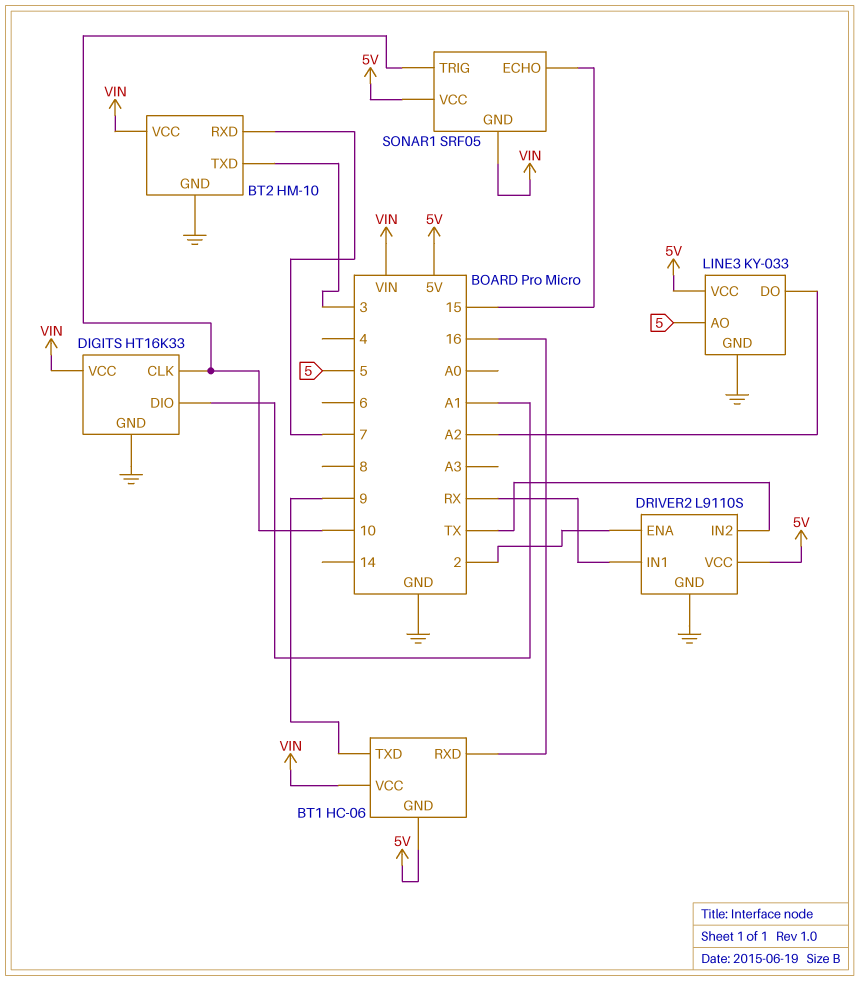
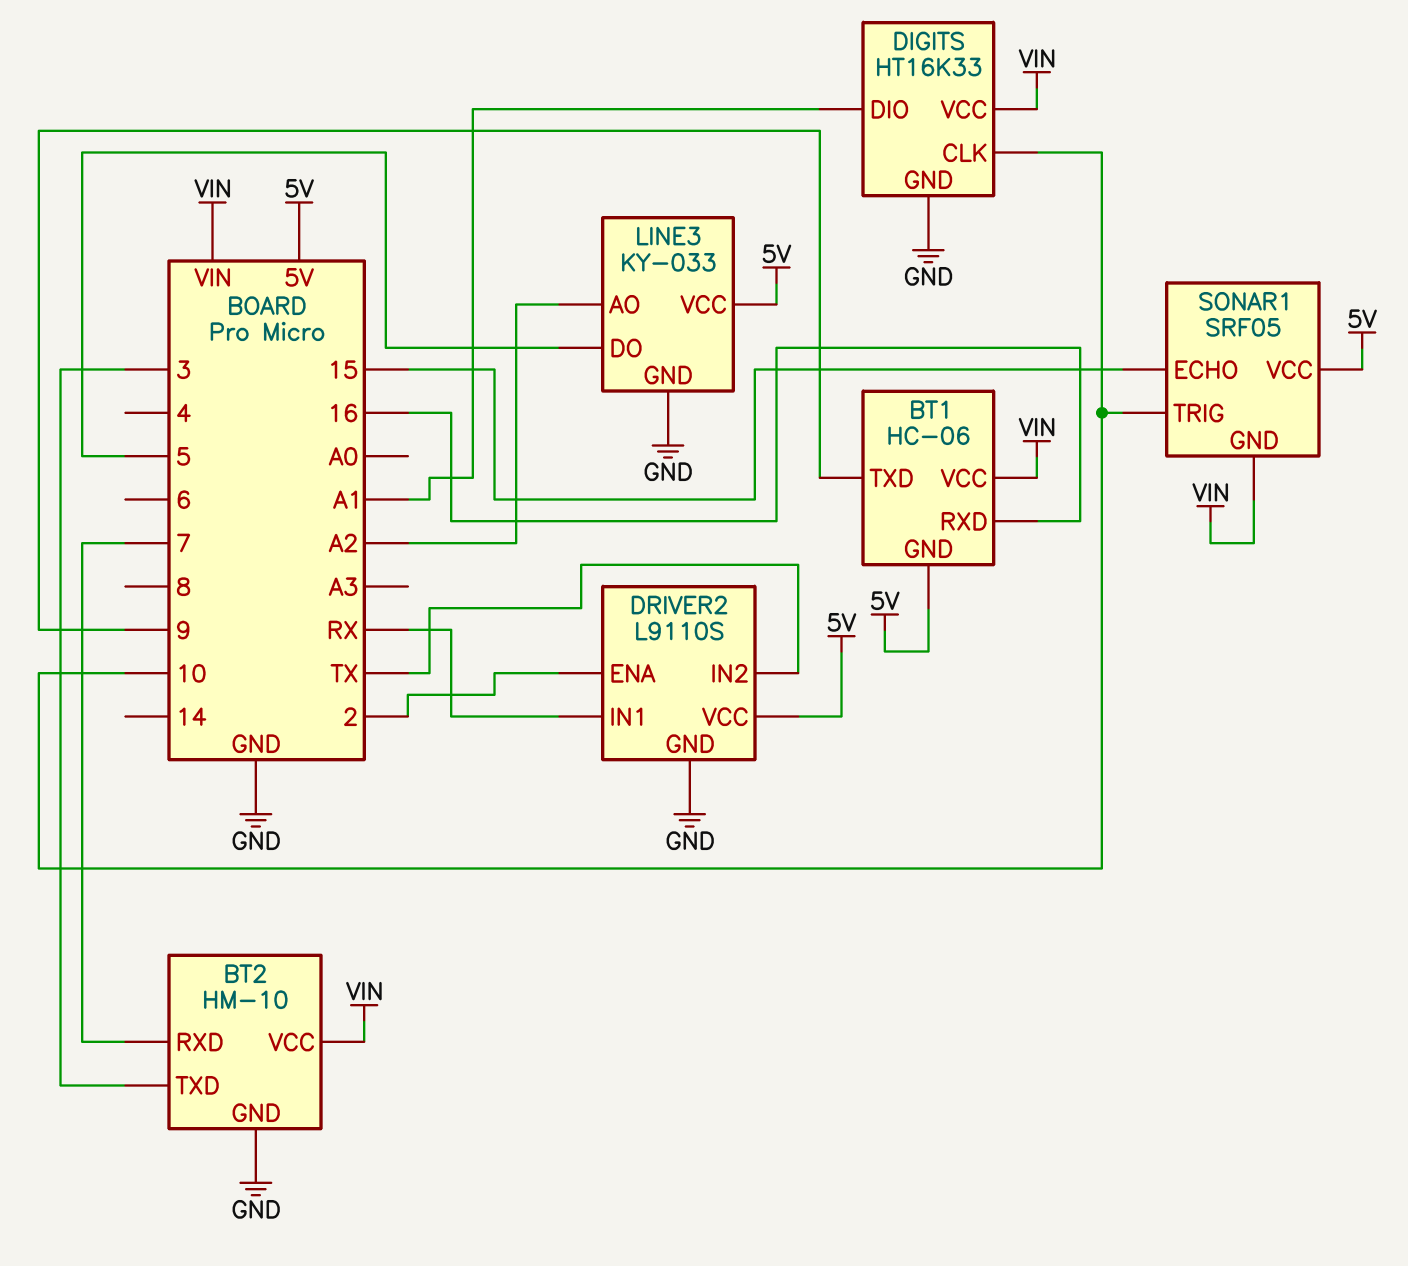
LINE3 pin AO: 5 -> A2
LINE3 pin DO: A2 -> 5

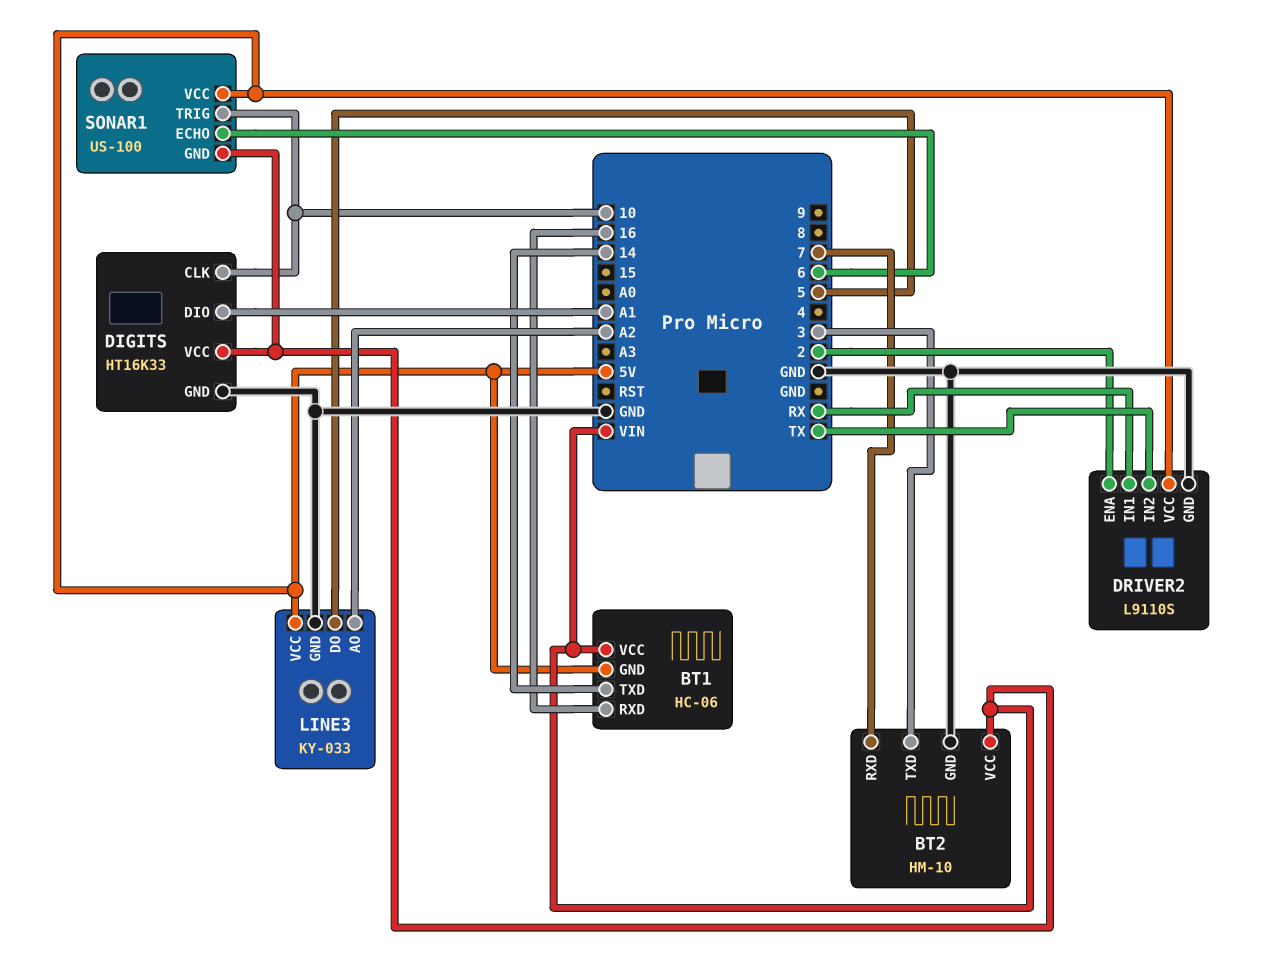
BT1 pin TXD: 9 -> 14
SONAR1: SRF05 -> US-100
SONAR1 pin ECHO: 15 -> 6

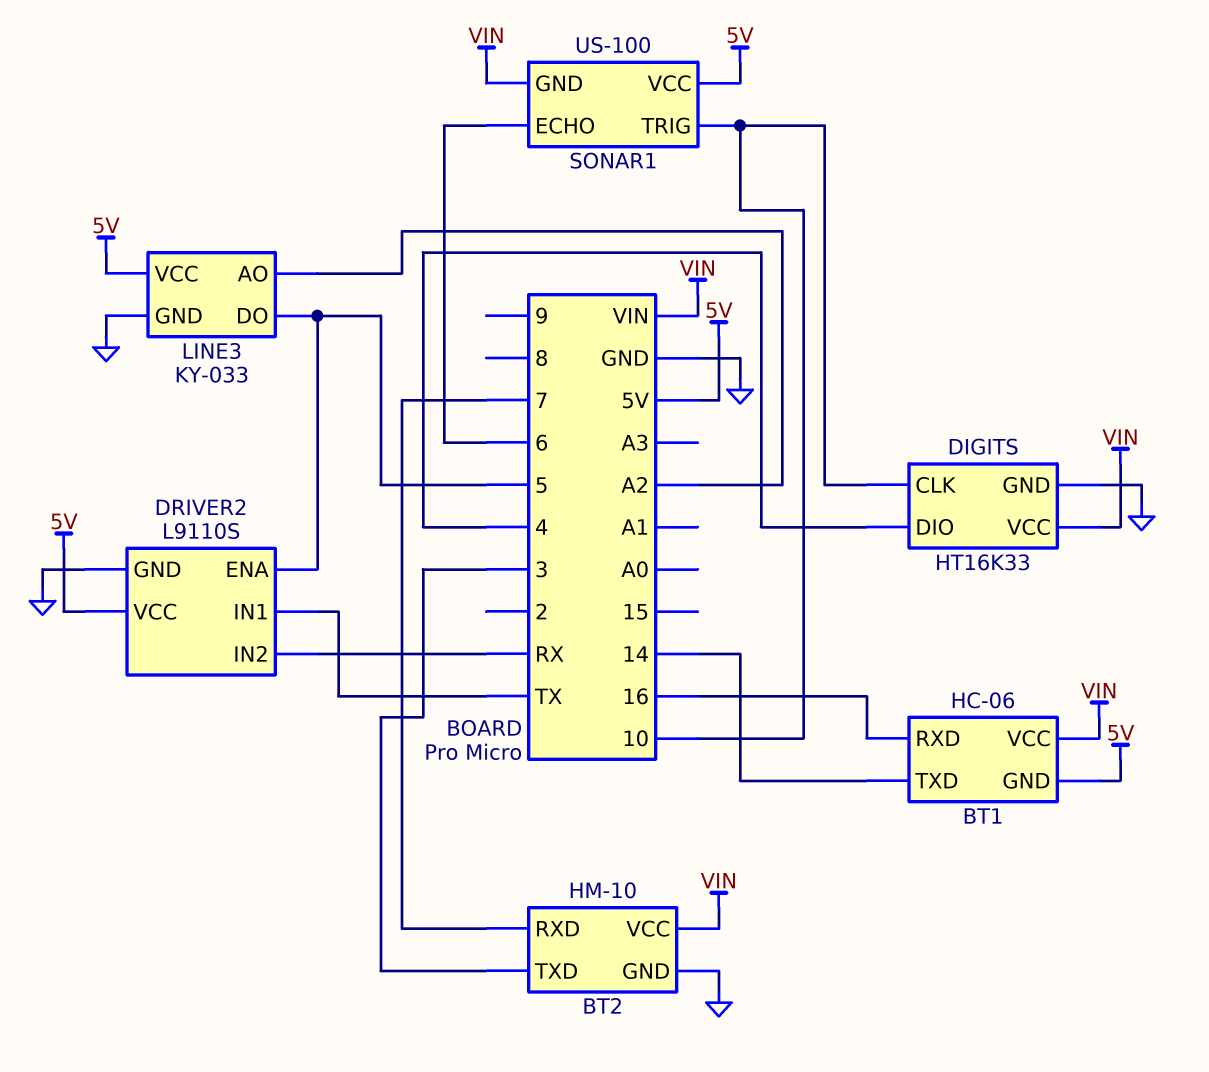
DIGITS pin DIO: A1 -> 4
DRIVER2 pin ENA: 2 -> 5
DRIVER2 pin IN1: RX -> TX
DRIVER2 pin IN2: TX -> RX

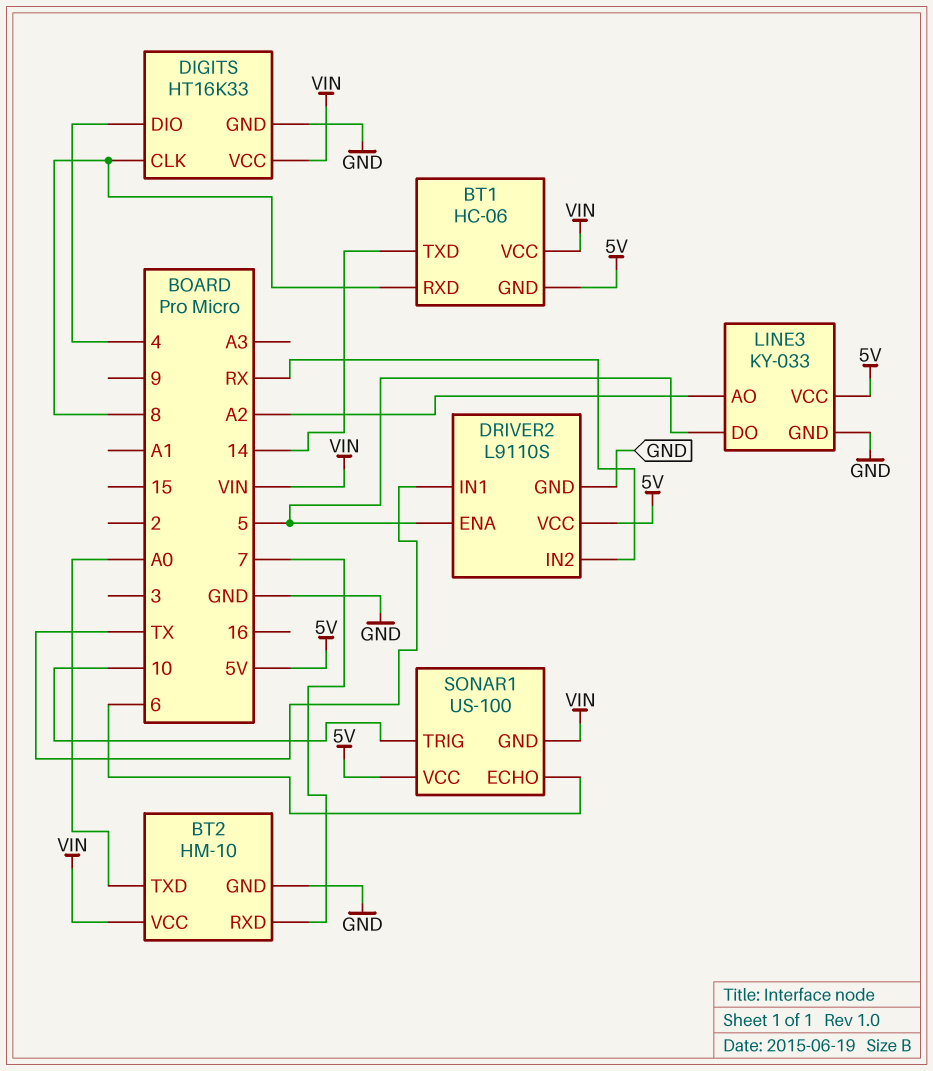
BT1 pin RXD: 16 -> 8
BT2 pin TXD: 3 -> A0
DIGITS pin CLK: 10 -> 8

